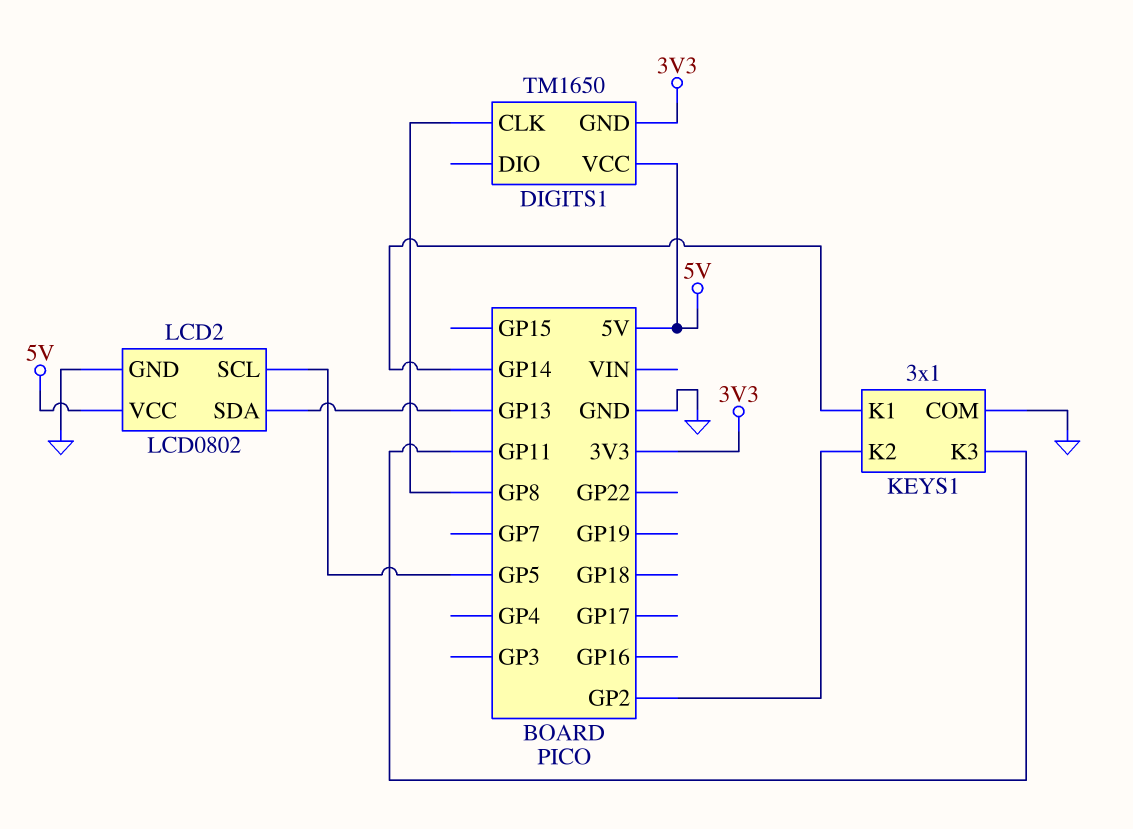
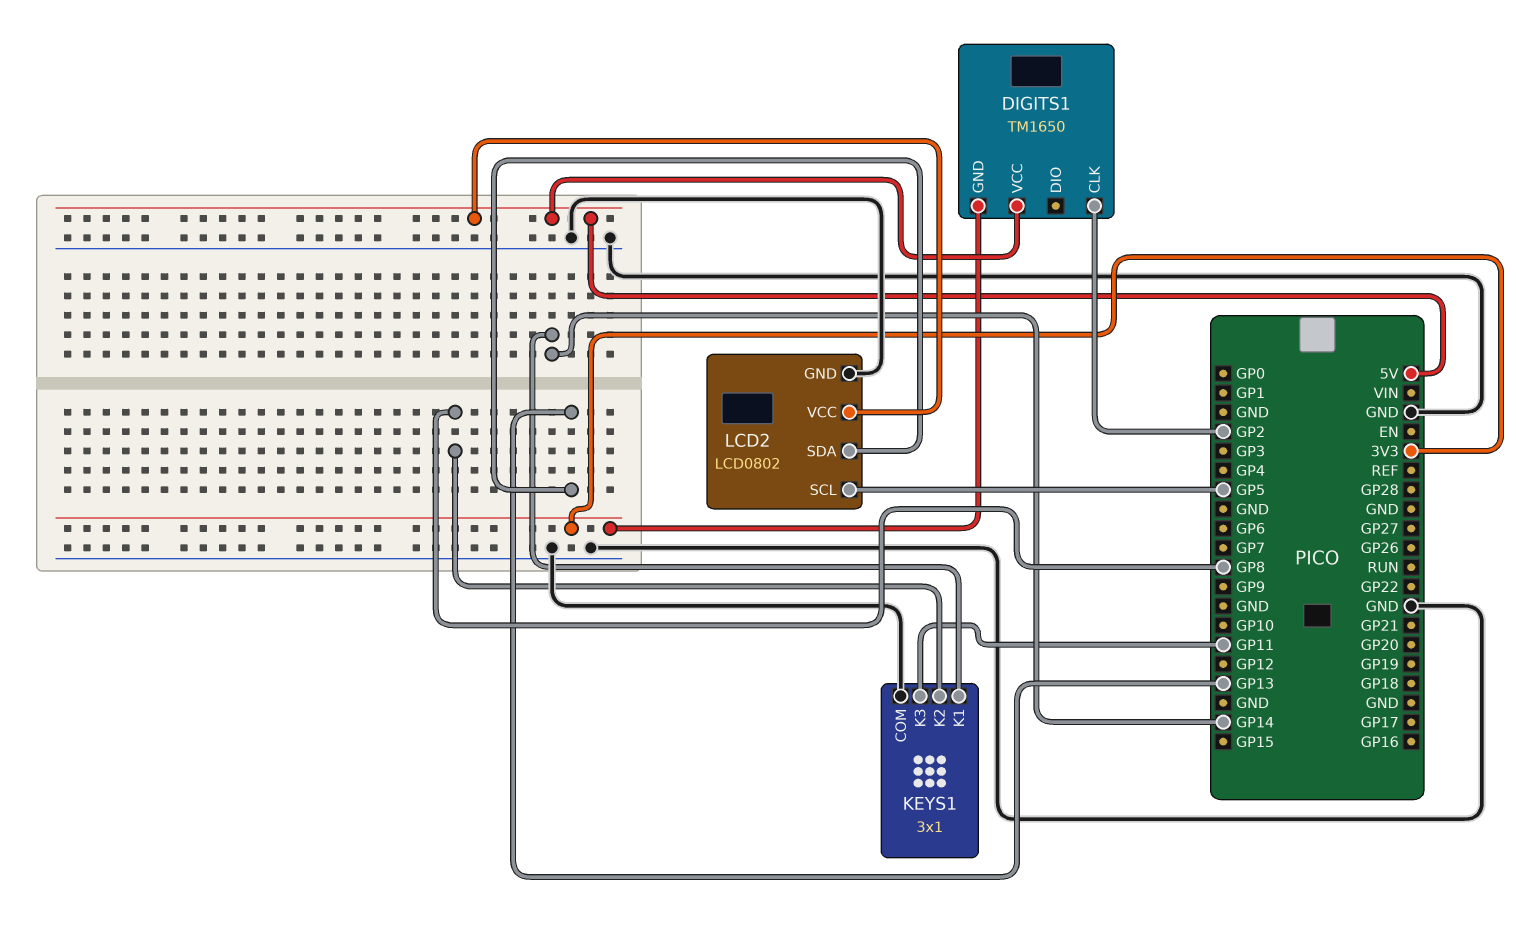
DIGITS1 pin CLK: GP8 -> GP2
KEYS1 pin K2: GP2 -> GP8

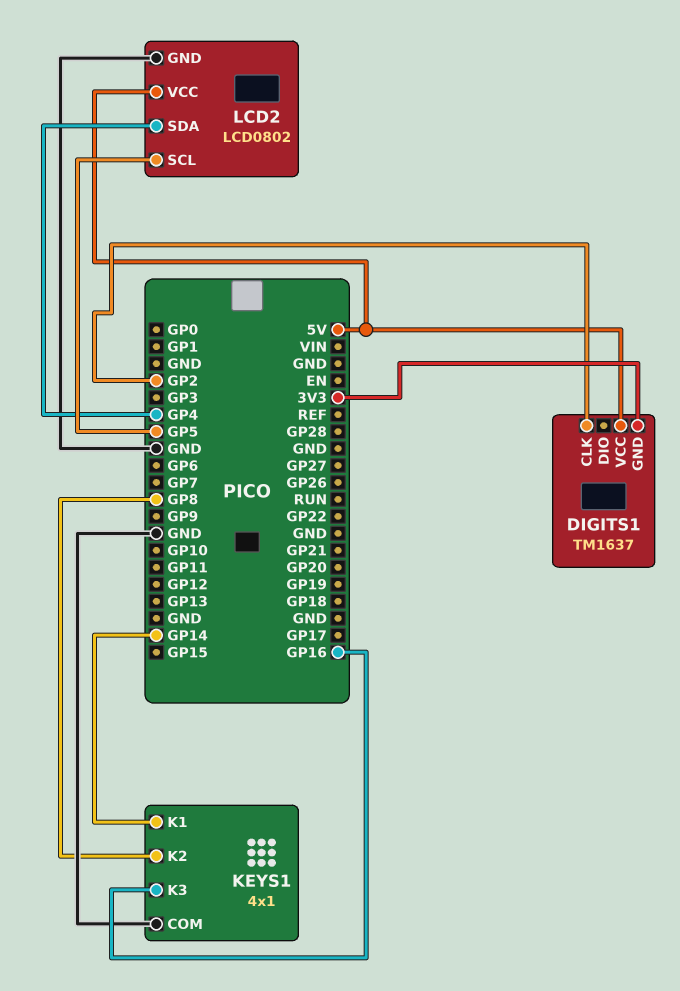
DIGITS1: TM1650 -> TM1637
KEYS1: 3x1 -> 4x1
KEYS1 pin K3: GP11 -> GP16
LCD2 pin SDA: GP13 -> GP4

